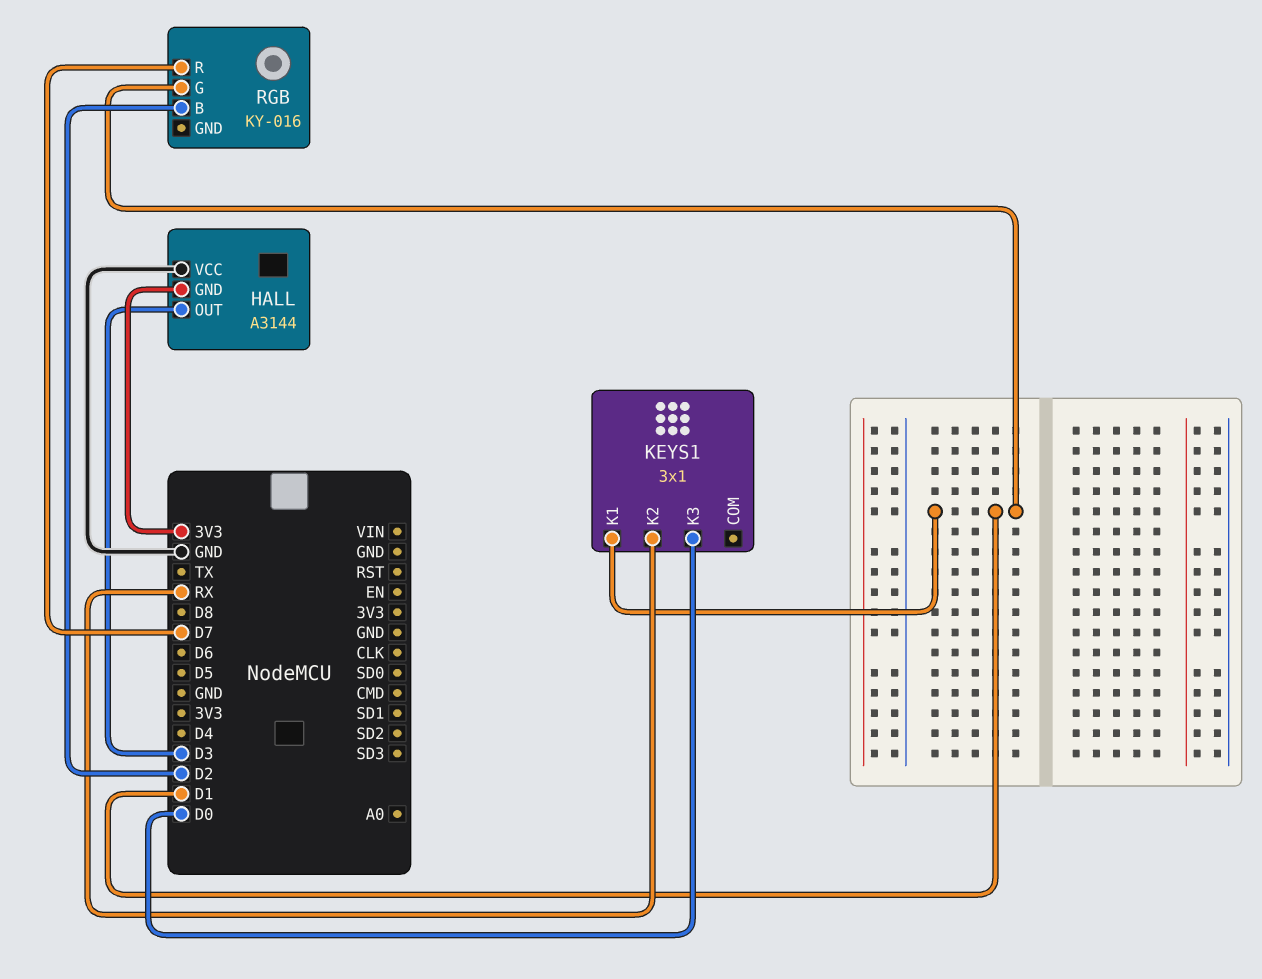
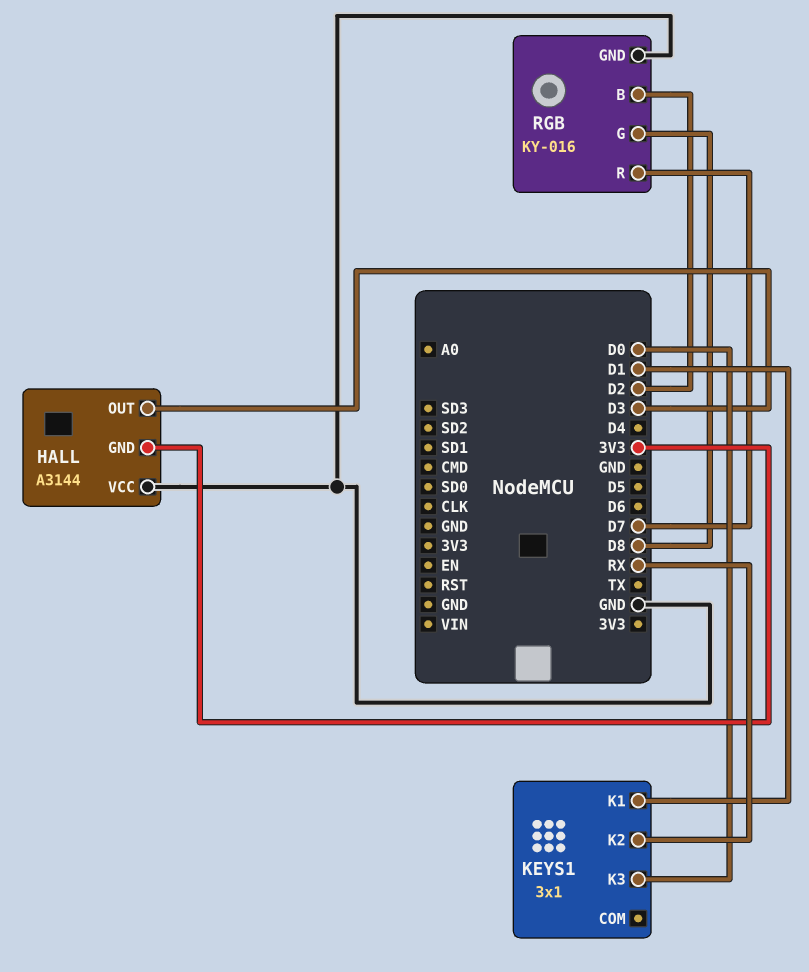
RGB pin G: D1 -> D8
RGB pin GND: none -> GND

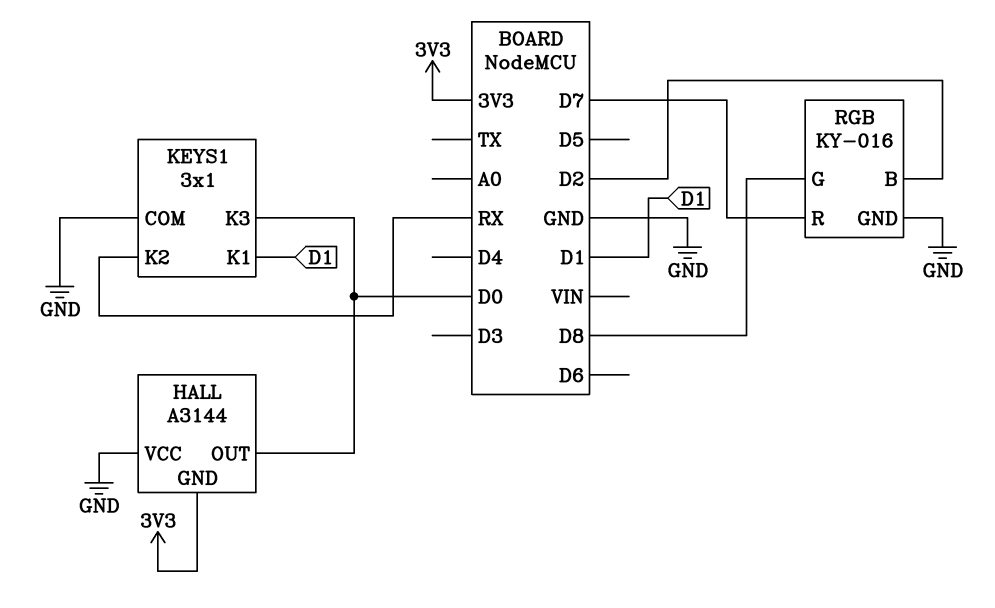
HALL pin OUT: D3 -> D0
KEYS1 pin COM: none -> GND

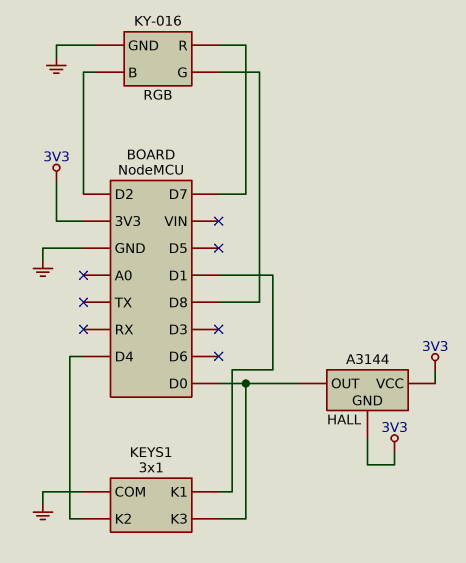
HALL pin VCC: GND -> 3V3
KEYS1 pin K2: RX -> D4

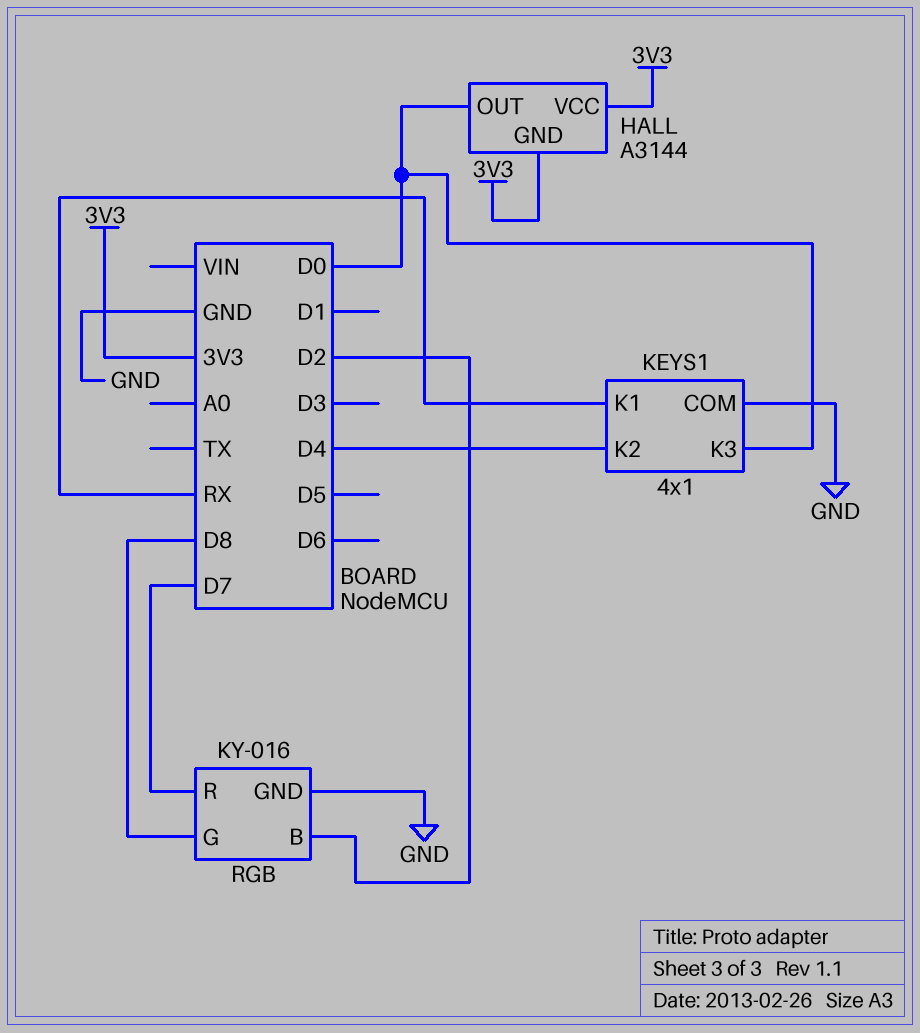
KEYS1: 3x1 -> 4x1
KEYS1 pin K1: D1 -> RX

